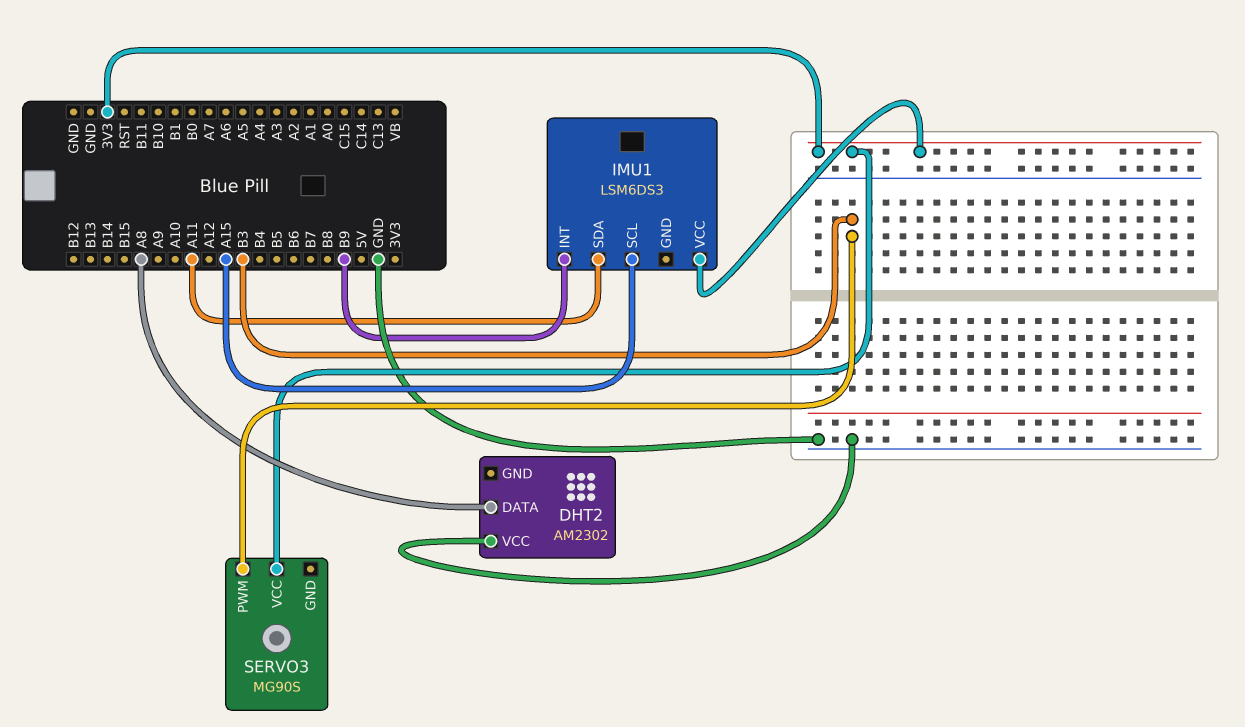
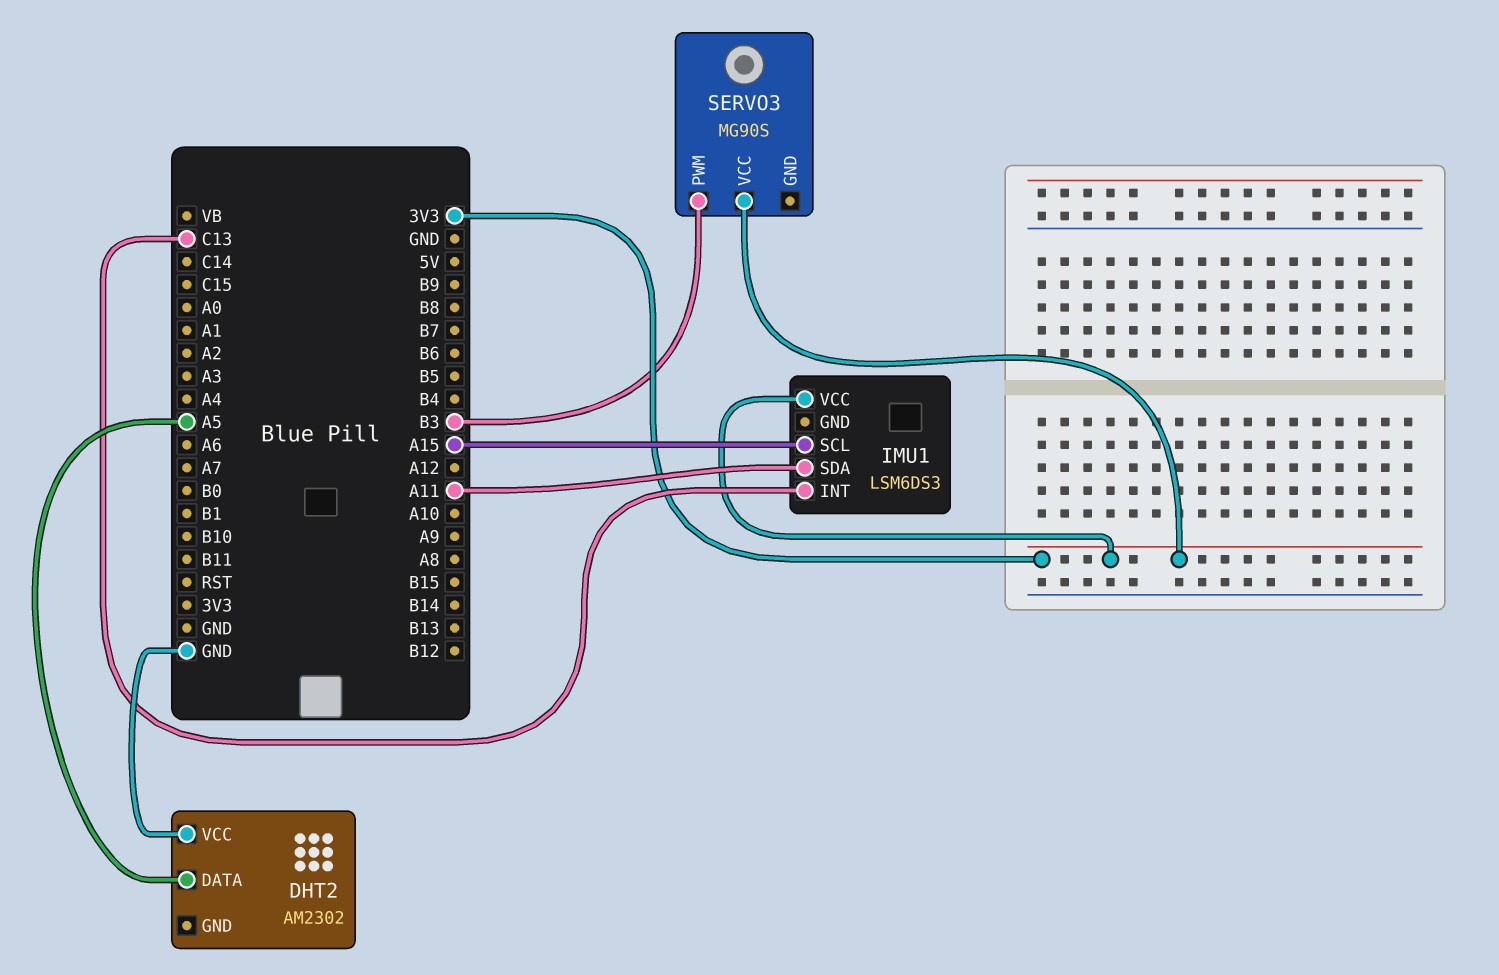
DHT2 pin DATA: A8 -> A5
IMU1 pin INT: B9 -> C13

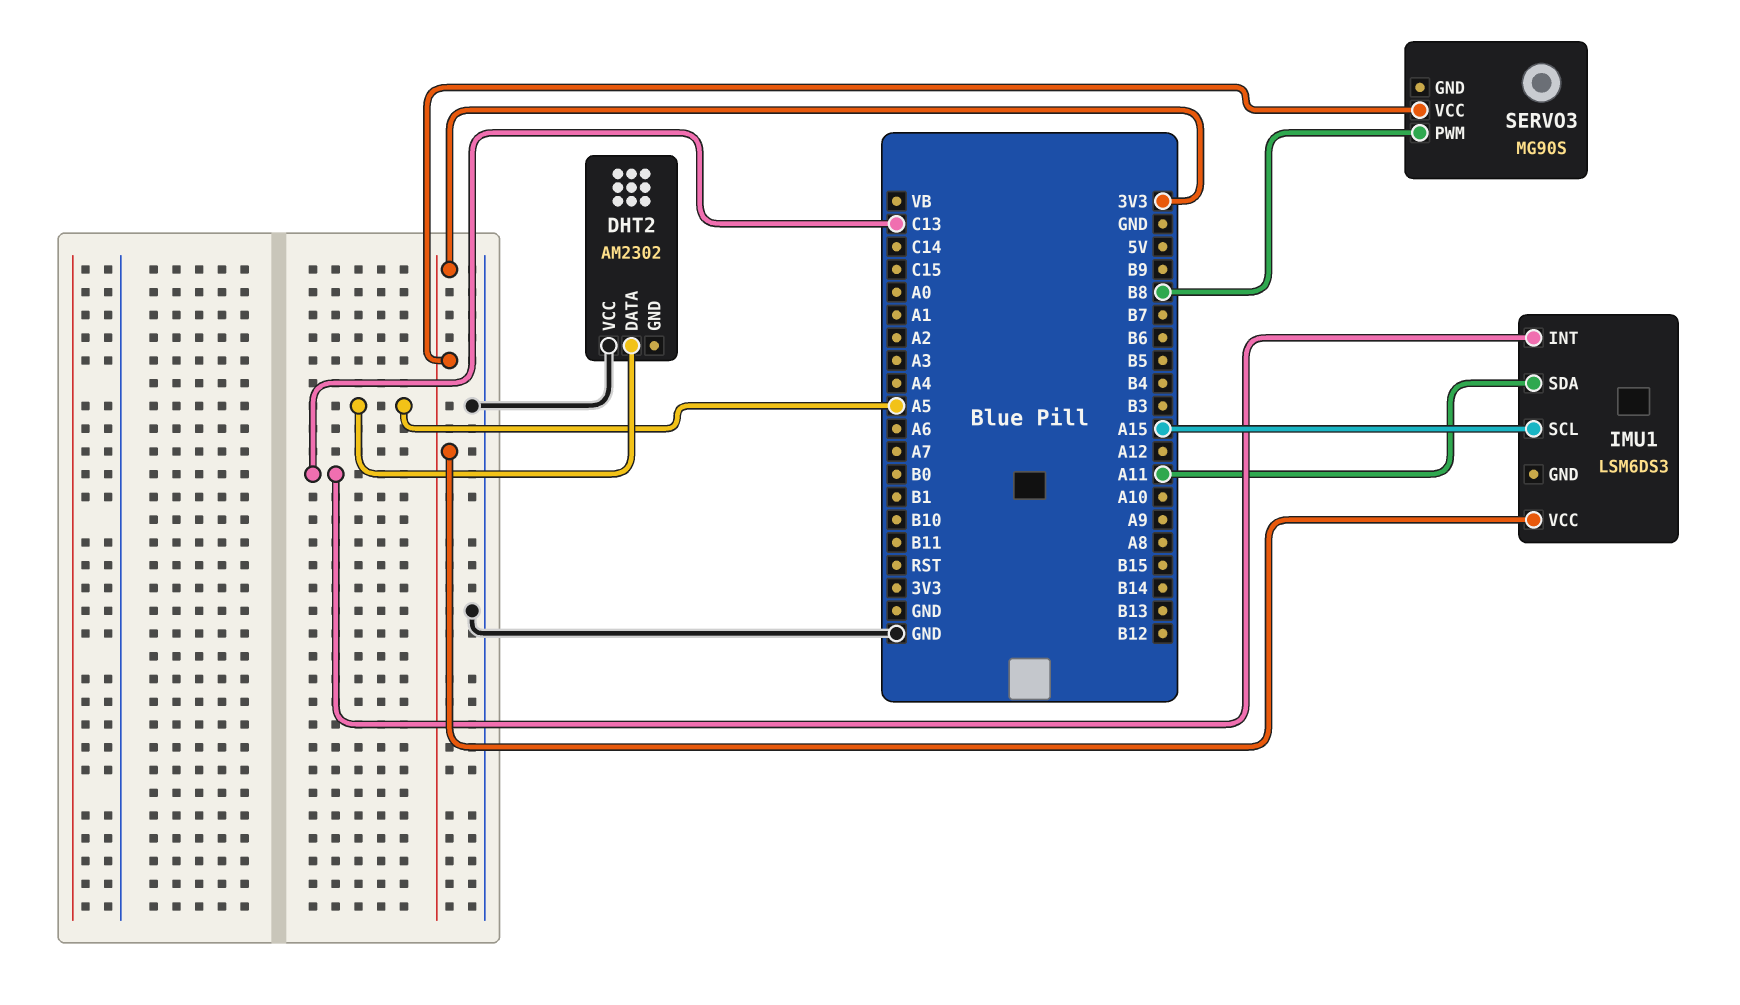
SERVO3 pin PWM: B3 -> B8

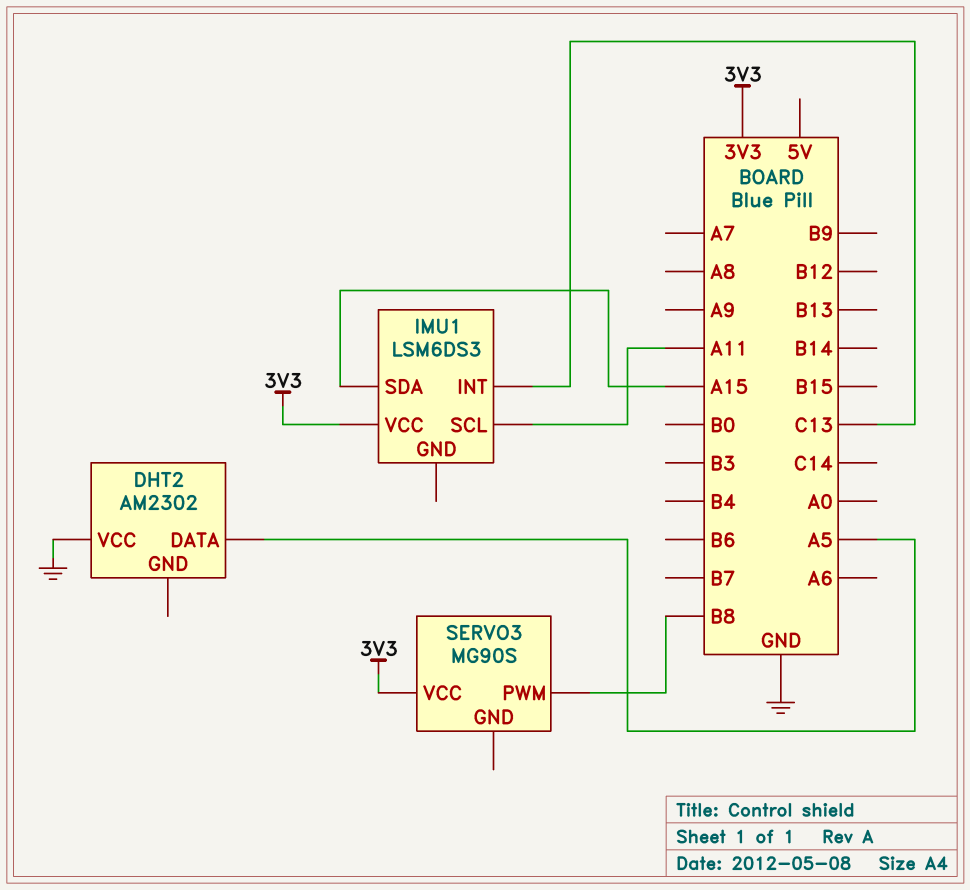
IMU1 pin SCL: A15 -> A11
IMU1 pin SDA: A11 -> A15

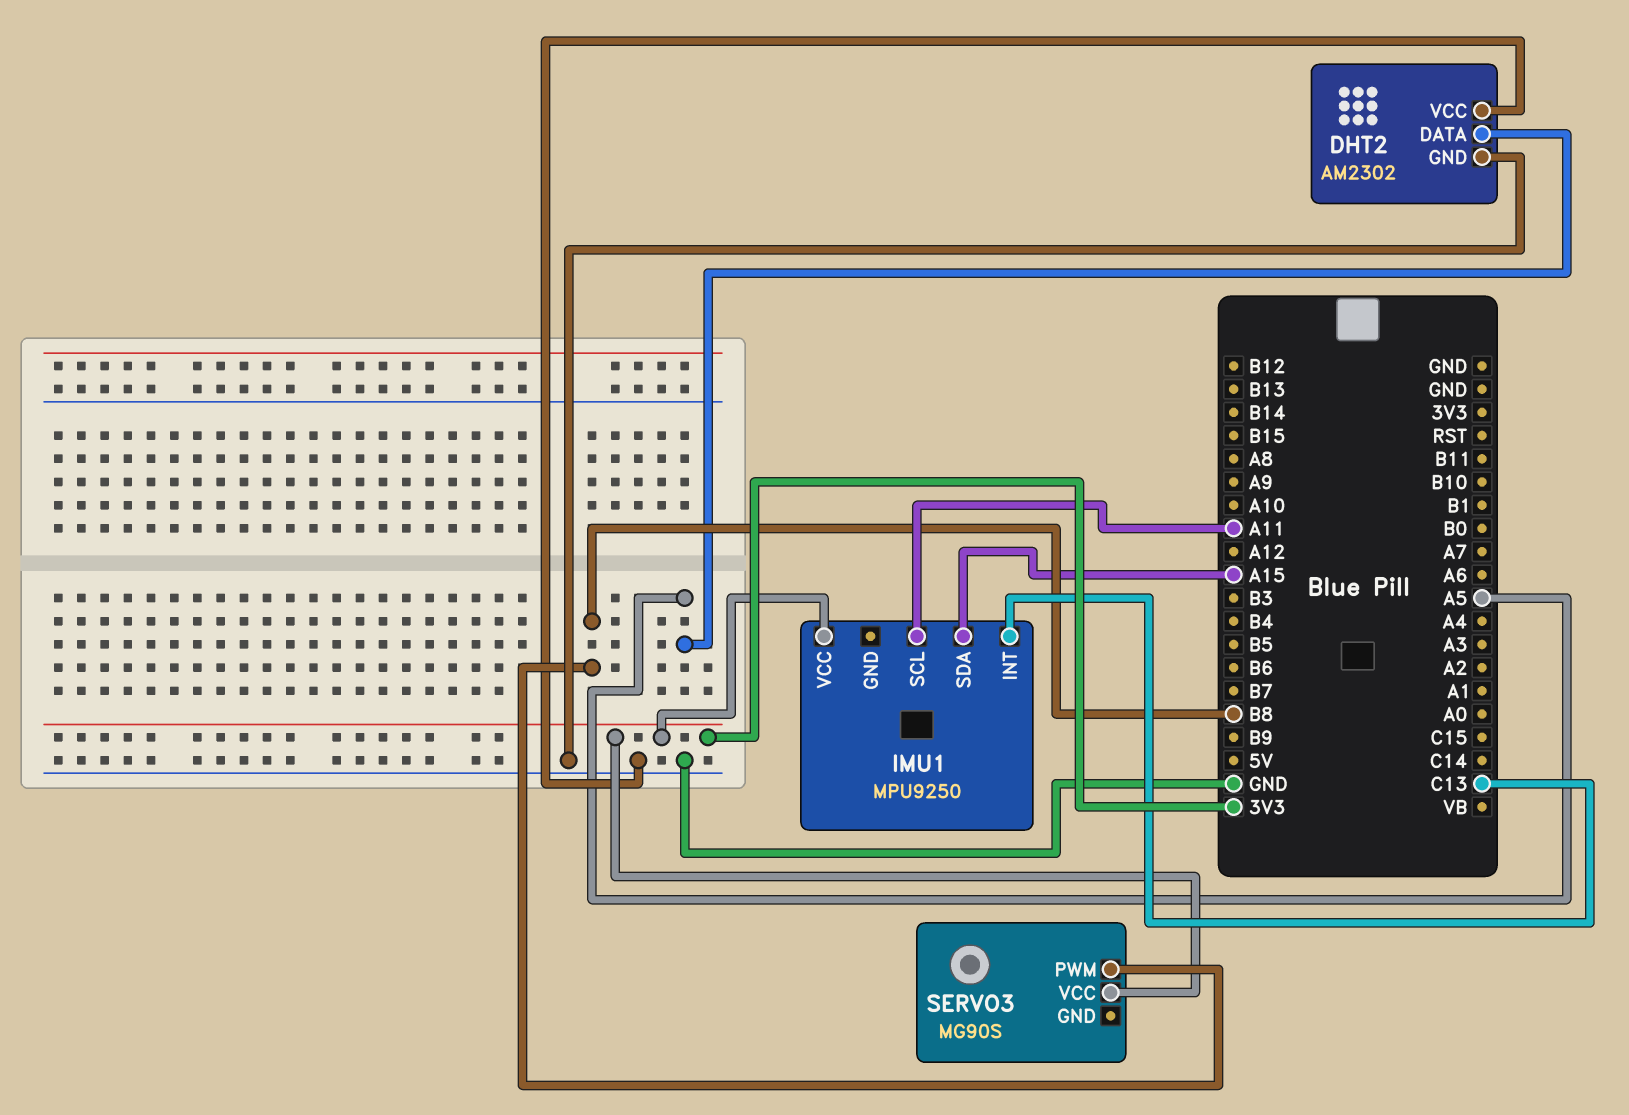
DHT2 pin GND: none -> GND
IMU1: LSM6DS3 -> MPU9250

